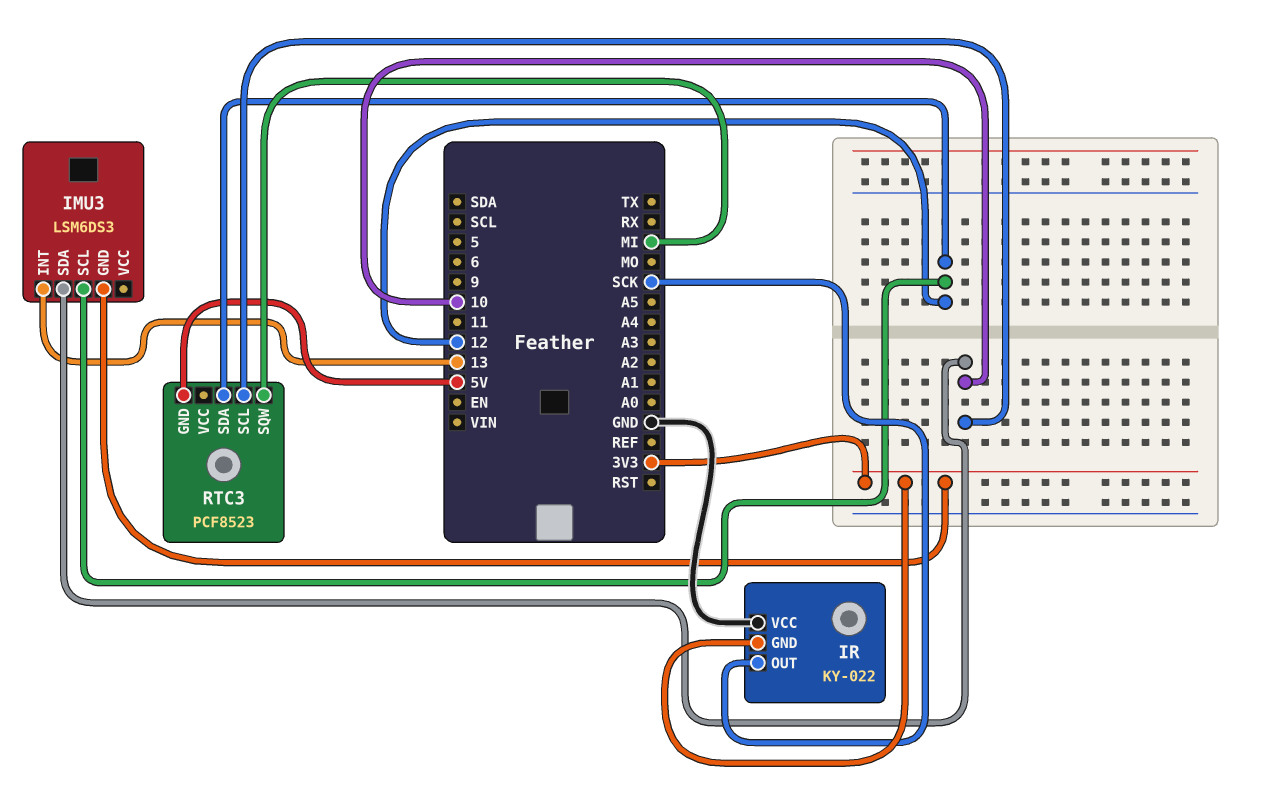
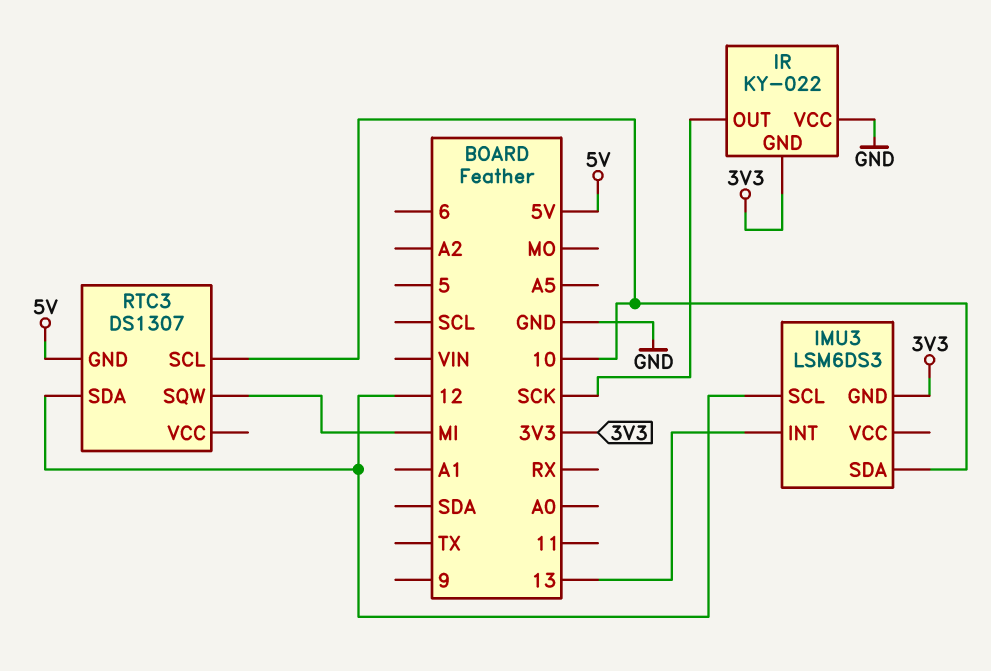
RTC3: PCF8523 -> DS1307

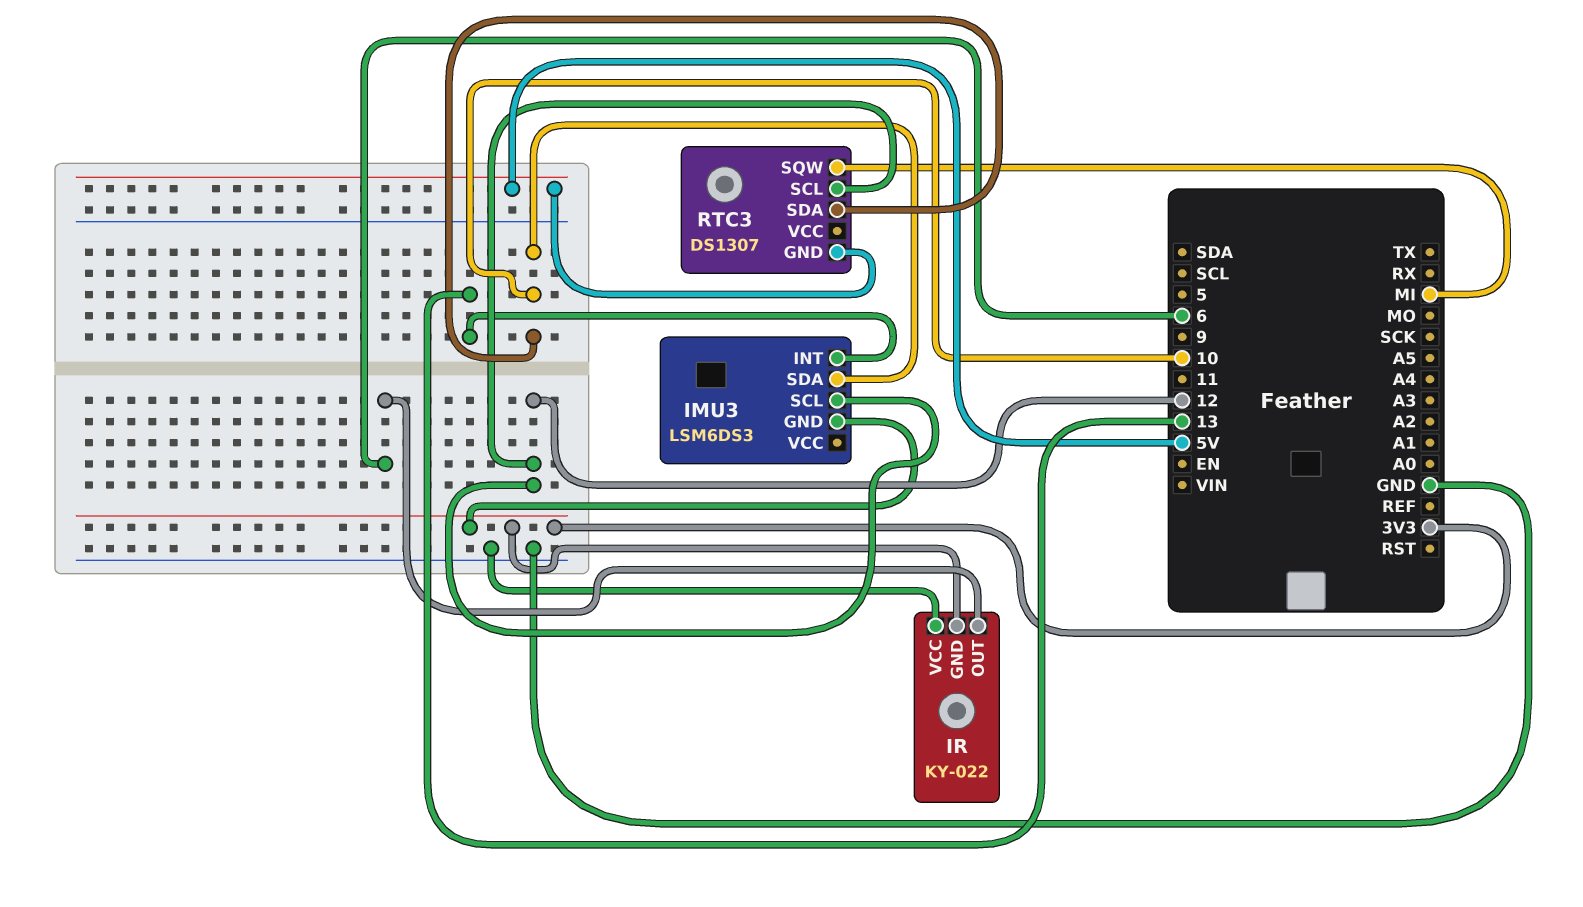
IR pin OUT: SCK -> 6
RTC3 pin SCL: 10 -> 12
RTC3 pin SDA: 12 -> 10

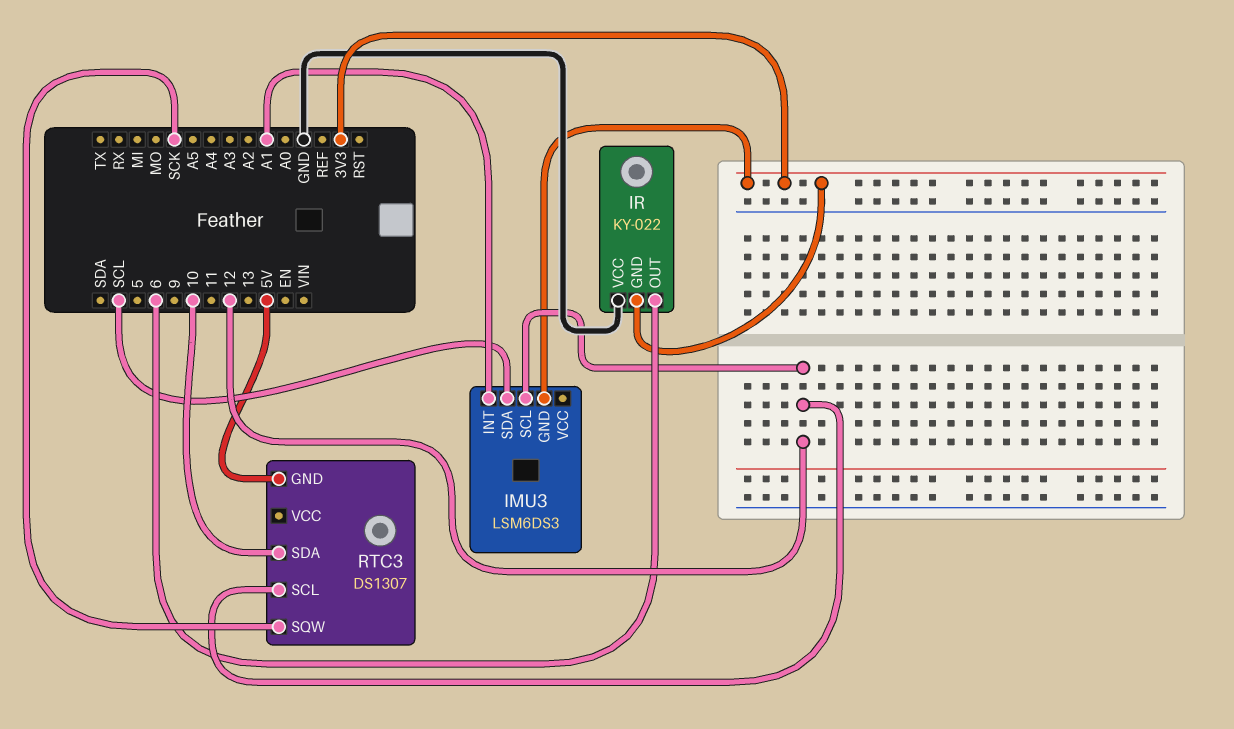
IMU3 pin INT: 13 -> A1
IMU3 pin SDA: 10 -> SCL
RTC3 pin SQW: MI -> SCK

